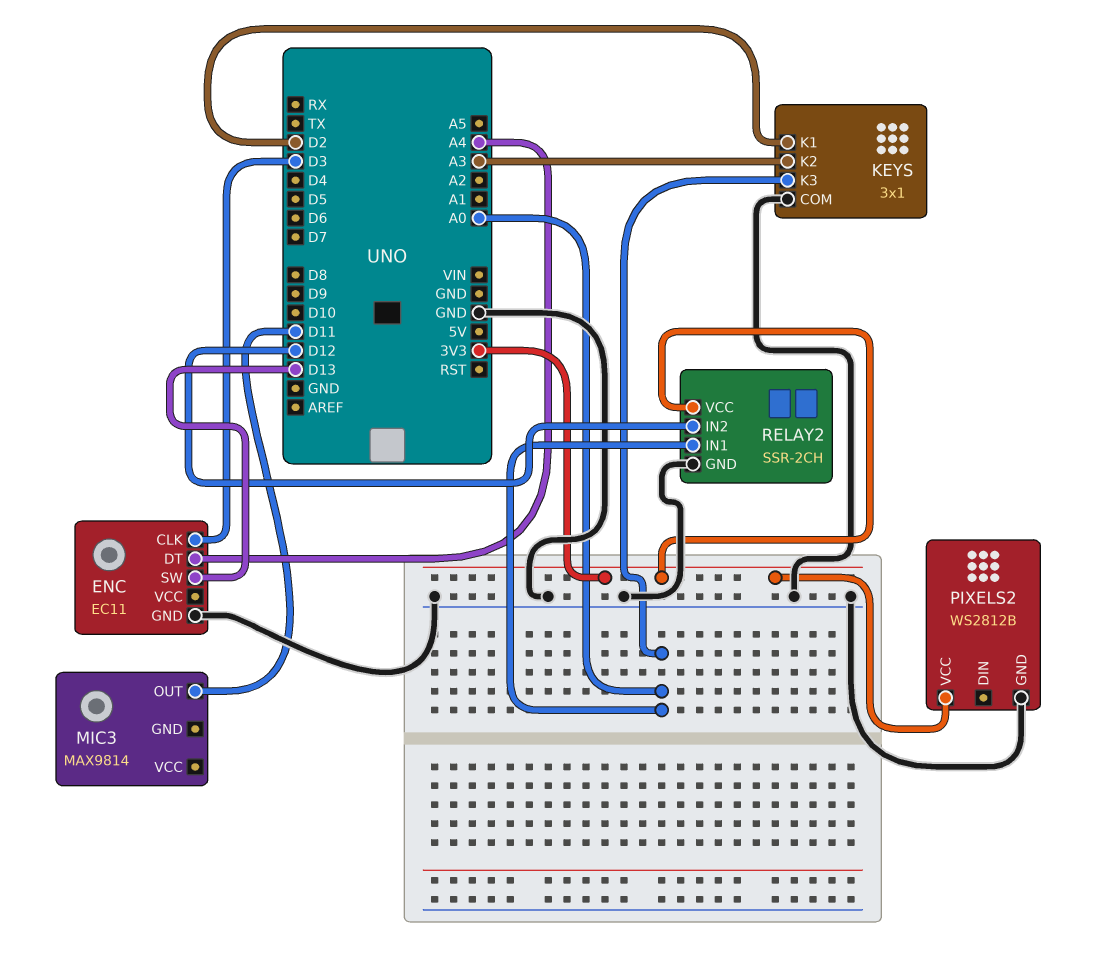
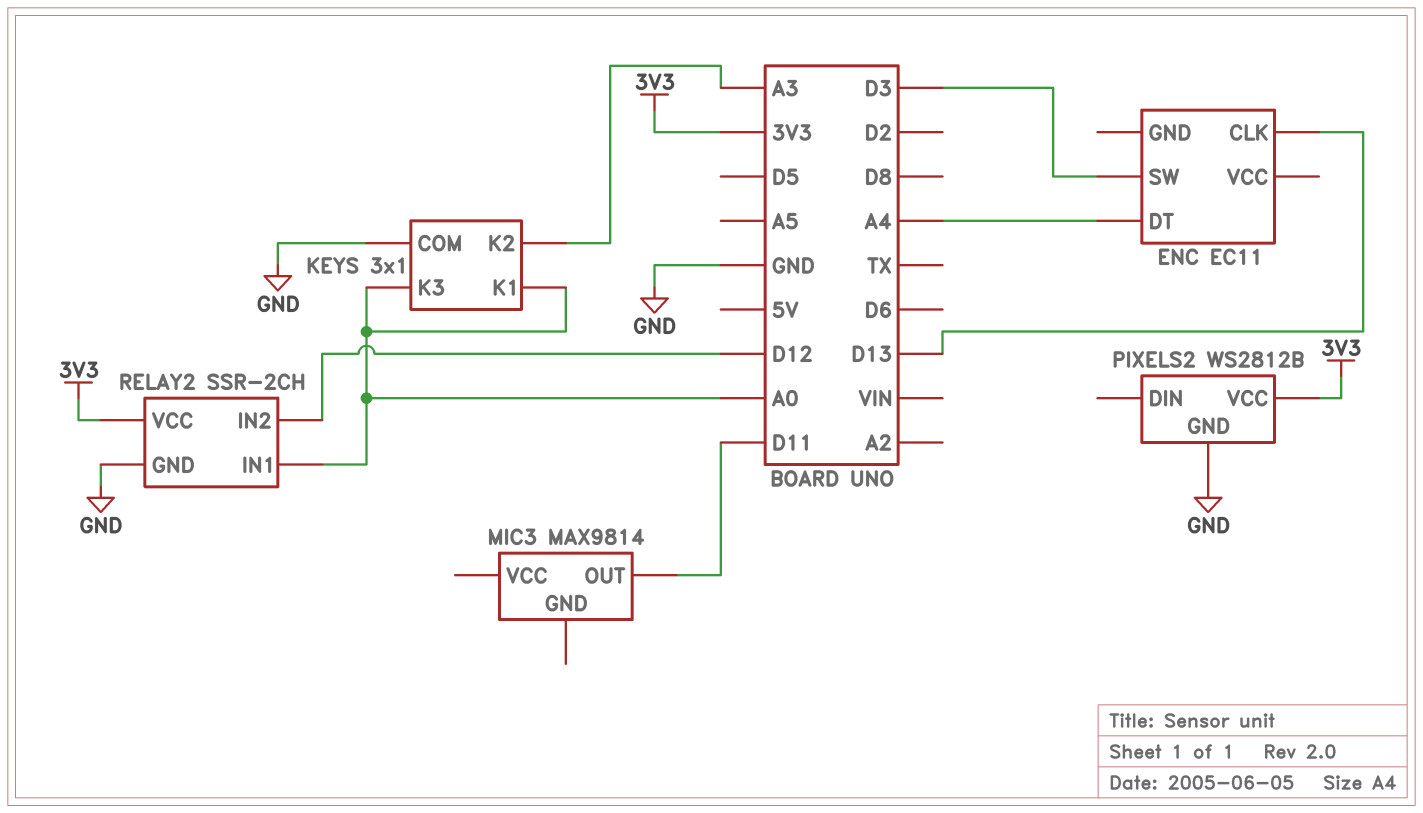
ENC pin CLK: D3 -> D13
ENC pin GND: GND -> none
ENC pin SW: D13 -> D3
KEYS pin K1: D2 -> A0

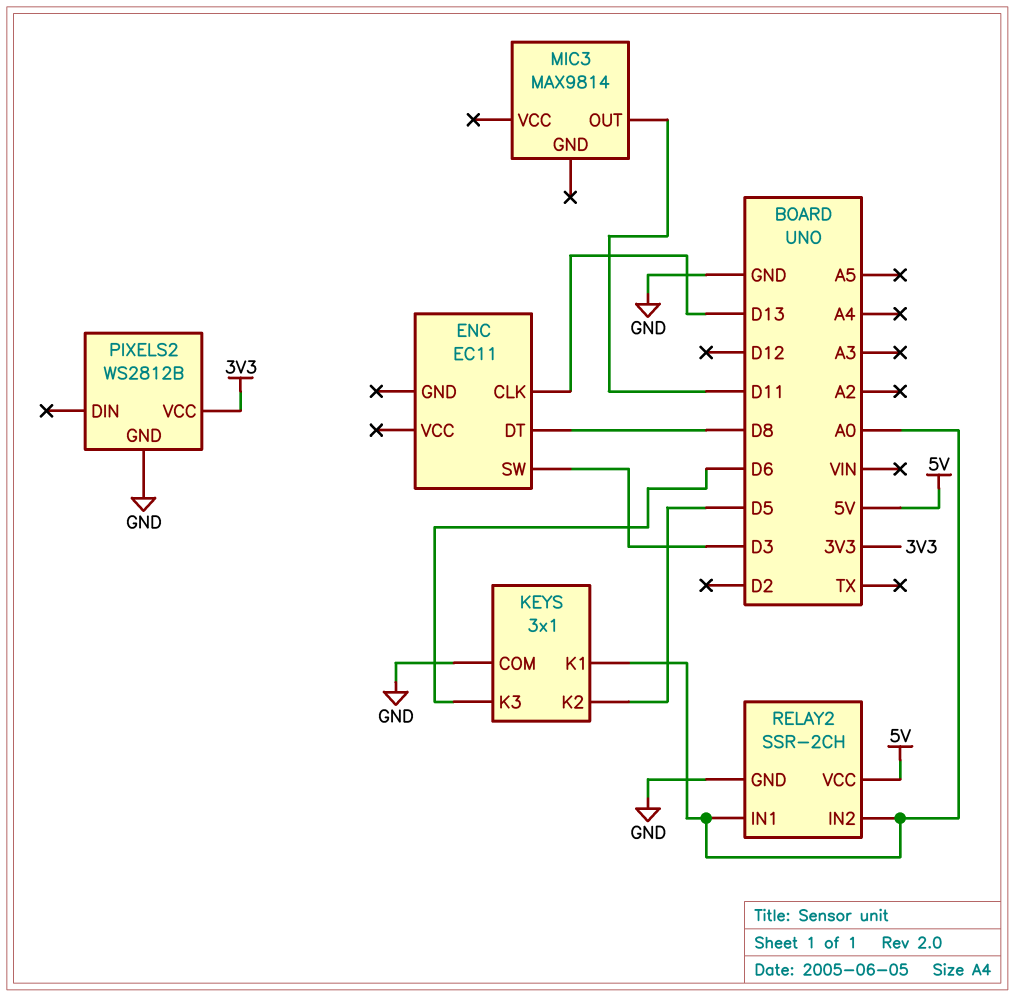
ENC pin DT: A4 -> D8
KEYS pin K2: A3 -> D5
KEYS pin K3: A0 -> D6
RELAY2 pin IN2: D12 -> A0
RELAY2 pin VCC: 3V3 -> 5V

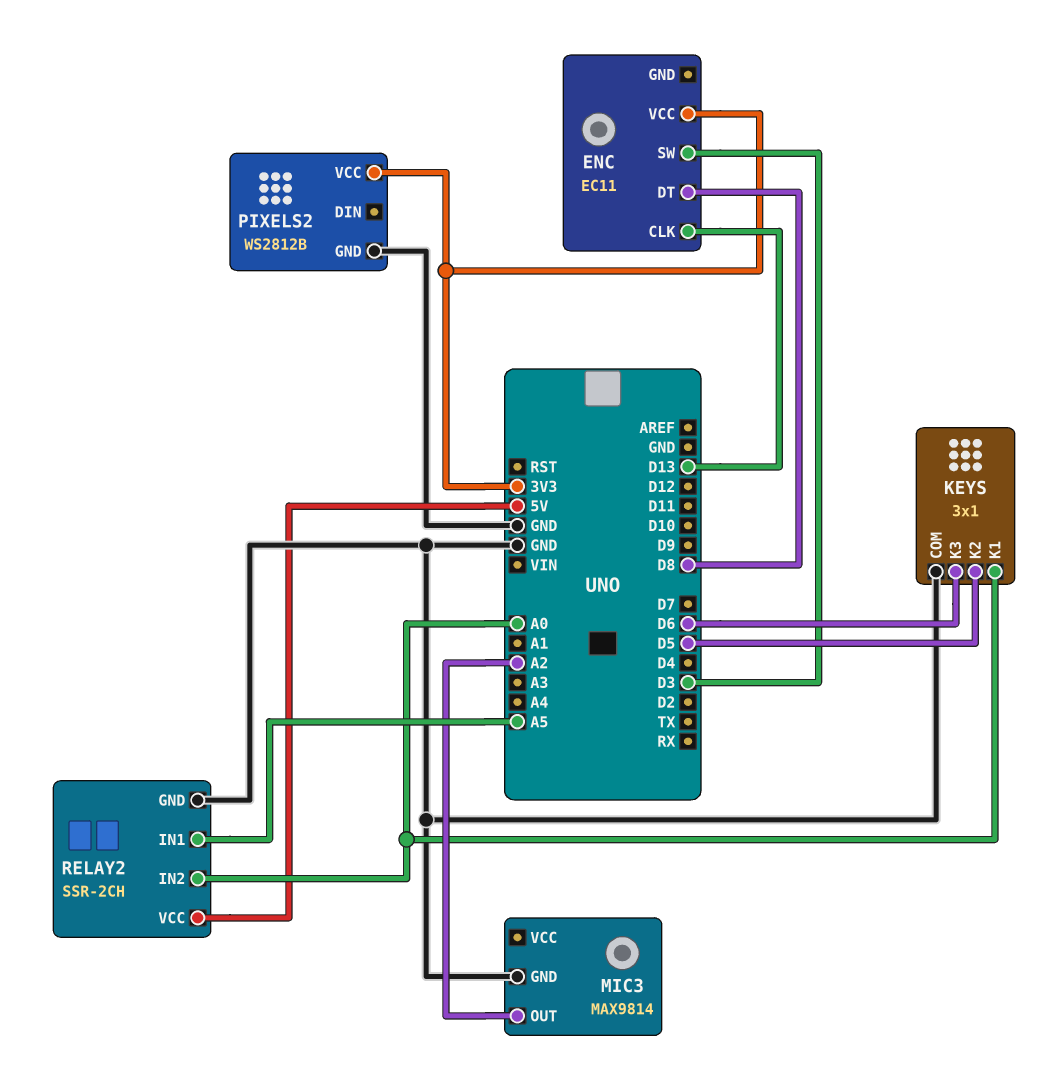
ENC pin VCC: none -> 3V3
MIC3 pin GND: none -> GND
MIC3 pin OUT: D11 -> A2
RELAY2 pin IN1: A0 -> A5

